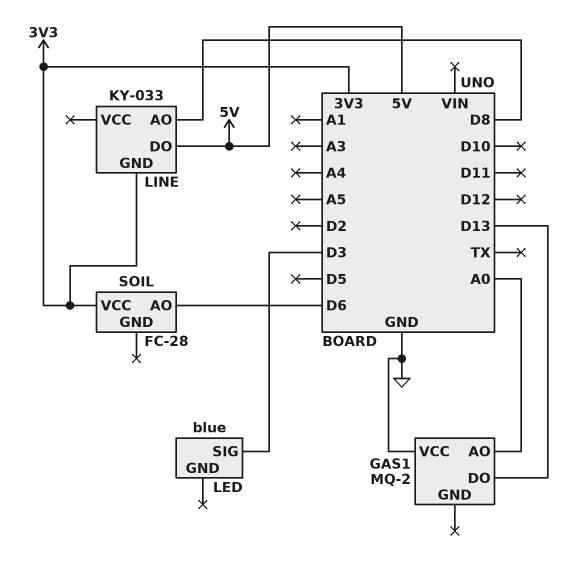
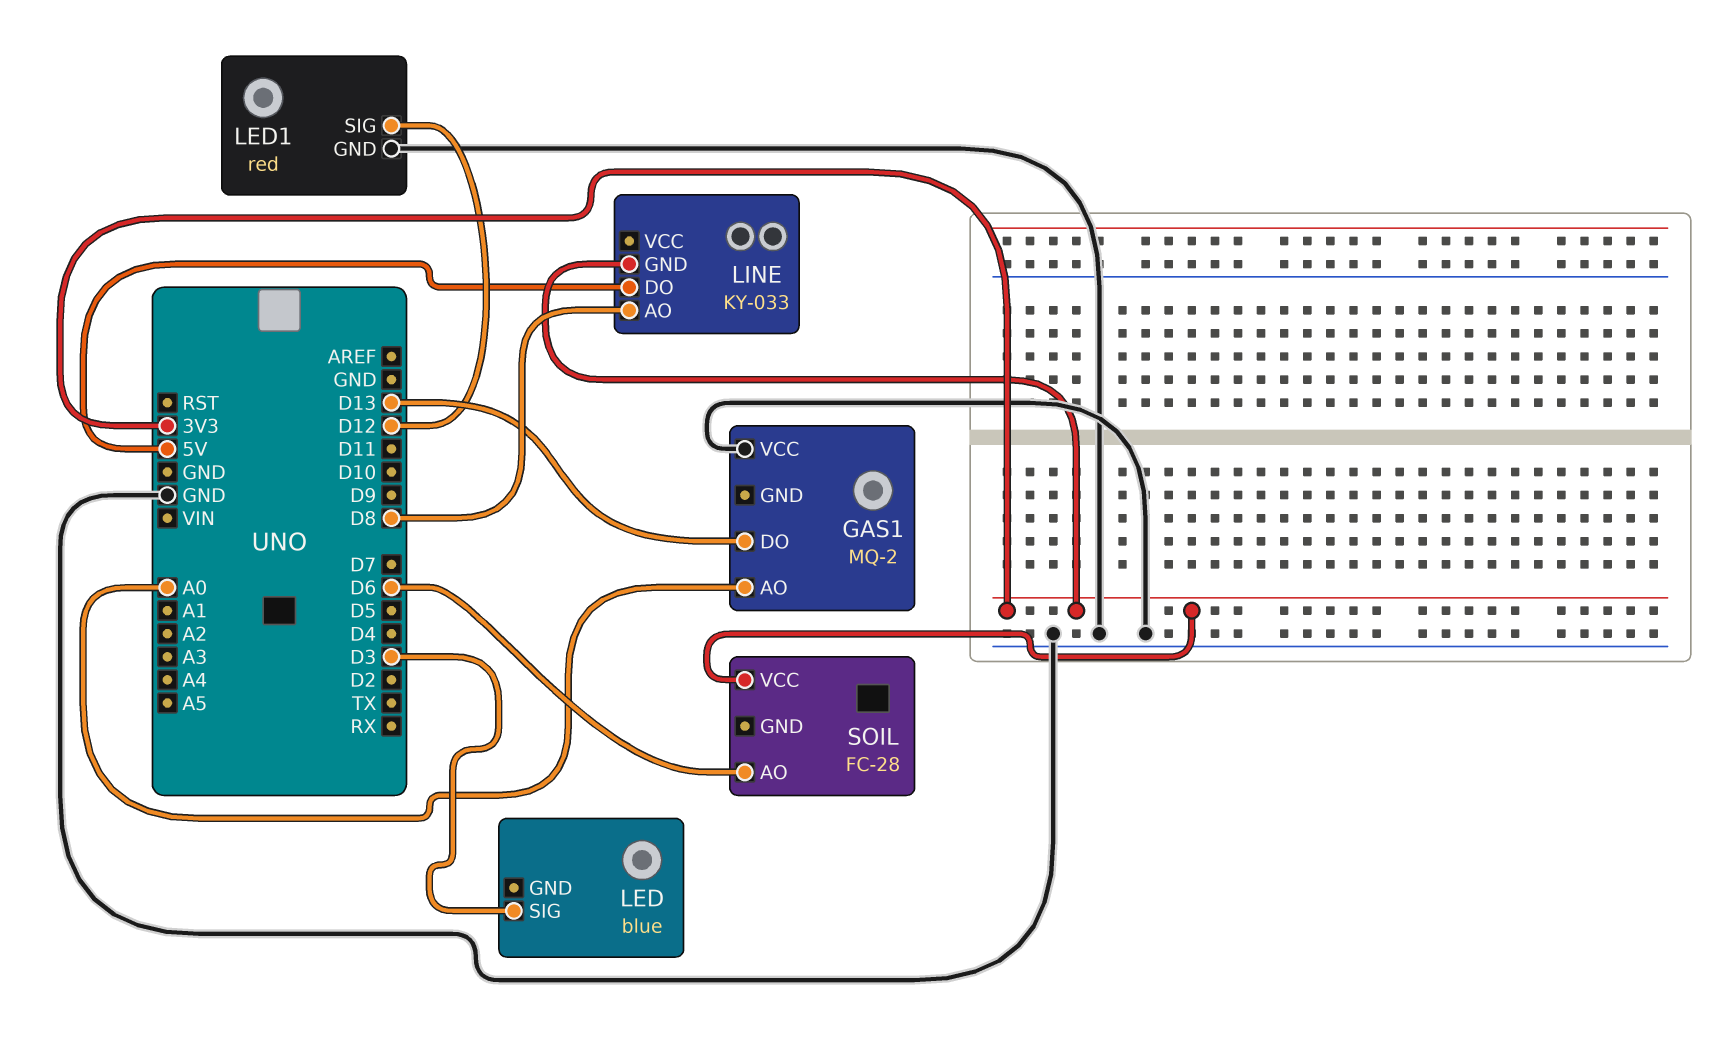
LED1: none -> red
LED1 pin GND: none -> GND
LED1 pin SIG: none -> D12

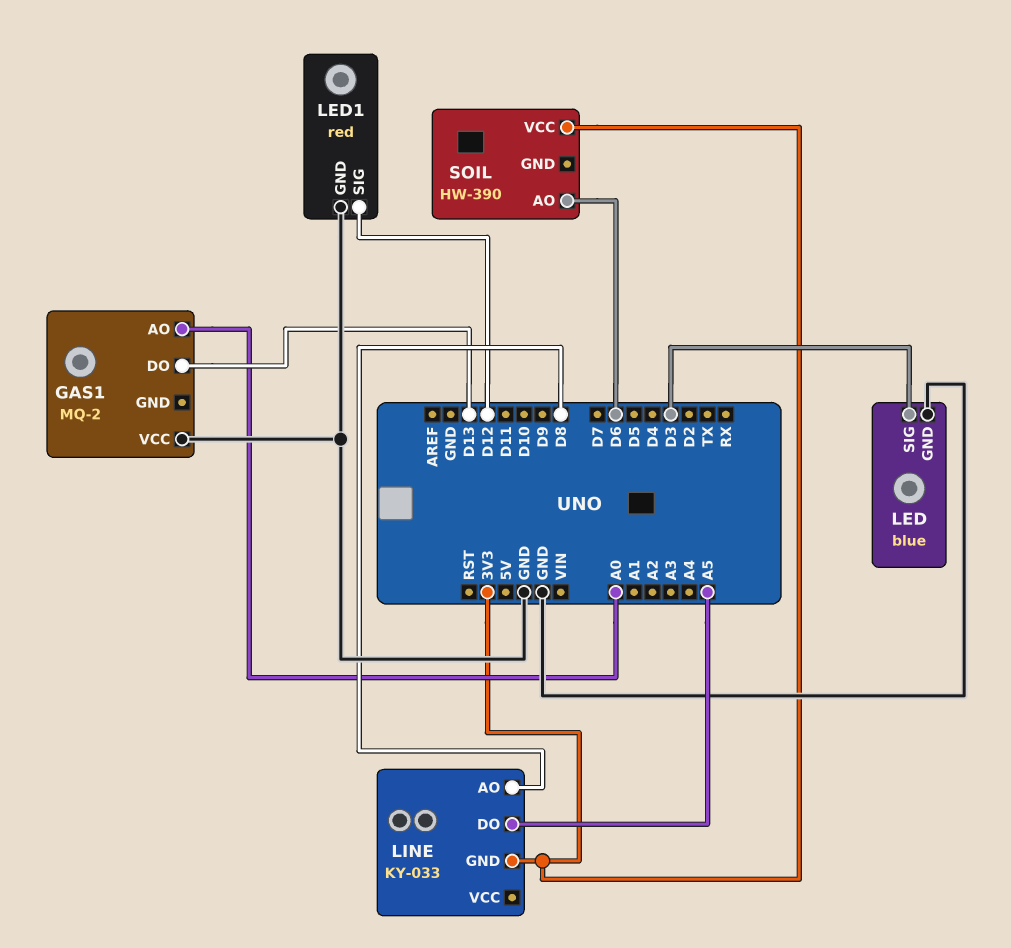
LED pin GND: none -> GND
LINE pin DO: 5V -> A5
SOIL: FC-28 -> HW-390

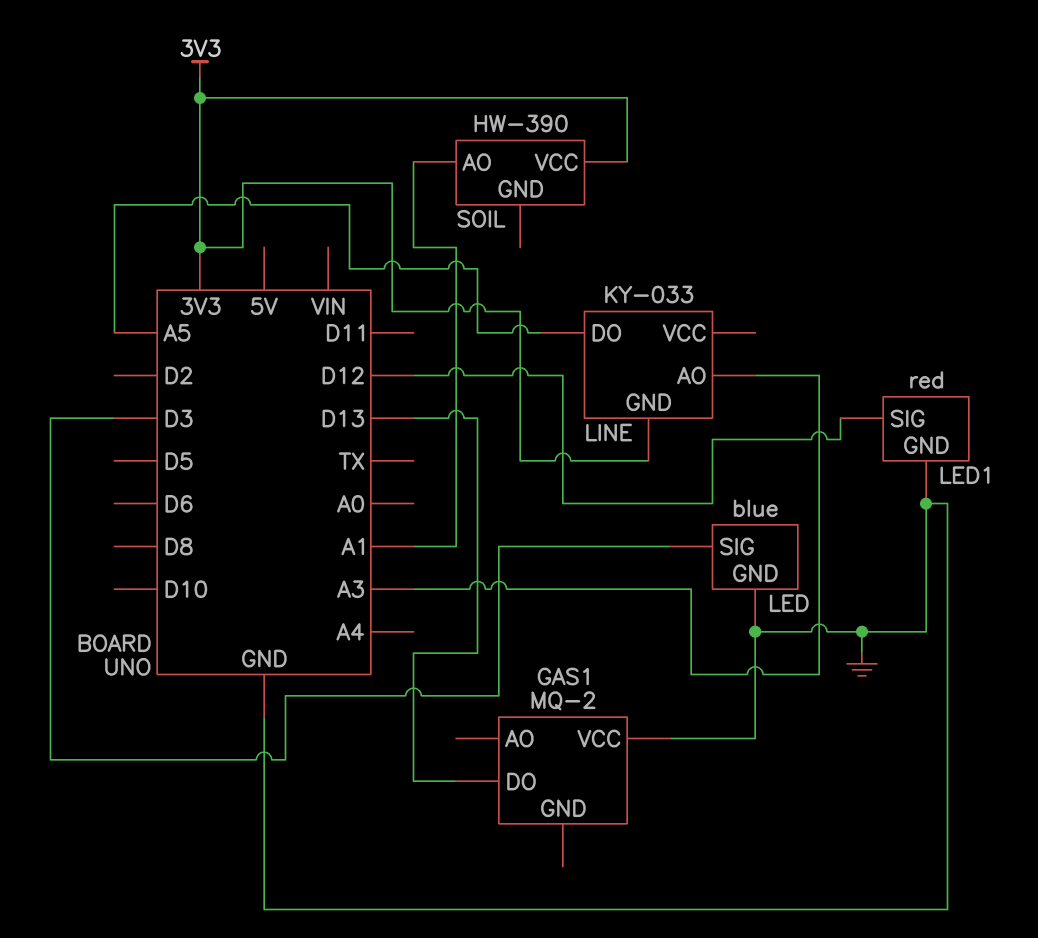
GAS1 pin AO: A0 -> none
LINE pin AO: D8 -> A3
SOIL pin AO: D6 -> A1

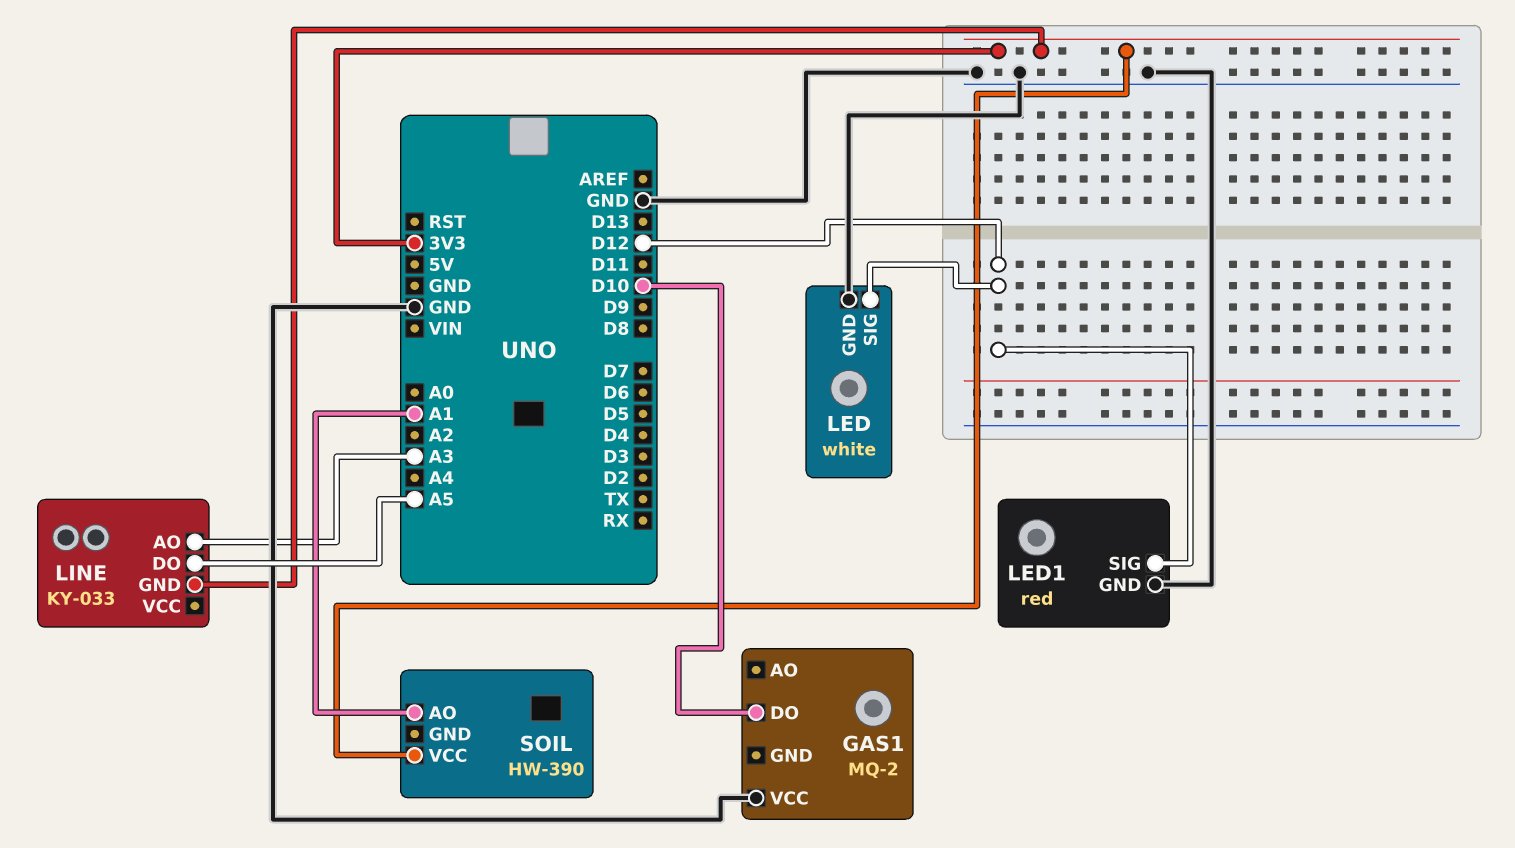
GAS1 pin DO: D13 -> D10
LED: blue -> white
LED pin SIG: D3 -> D12

